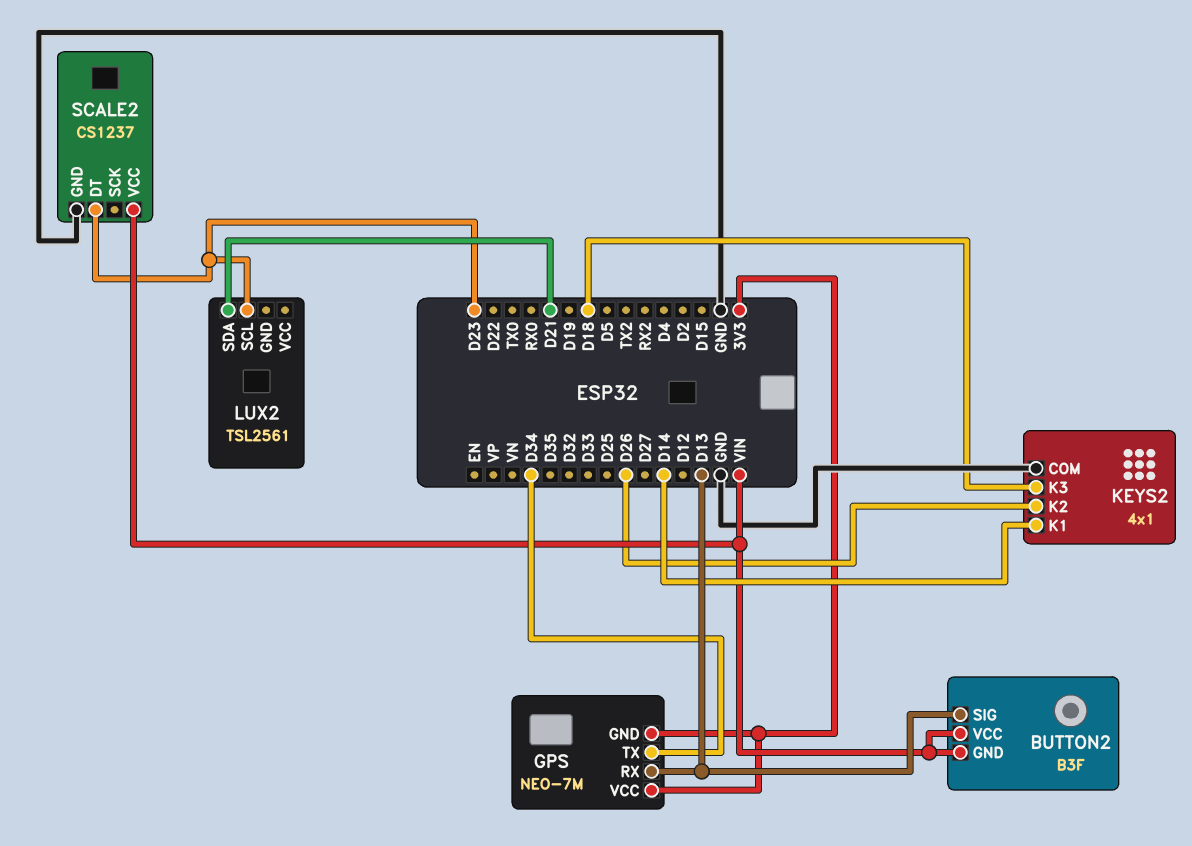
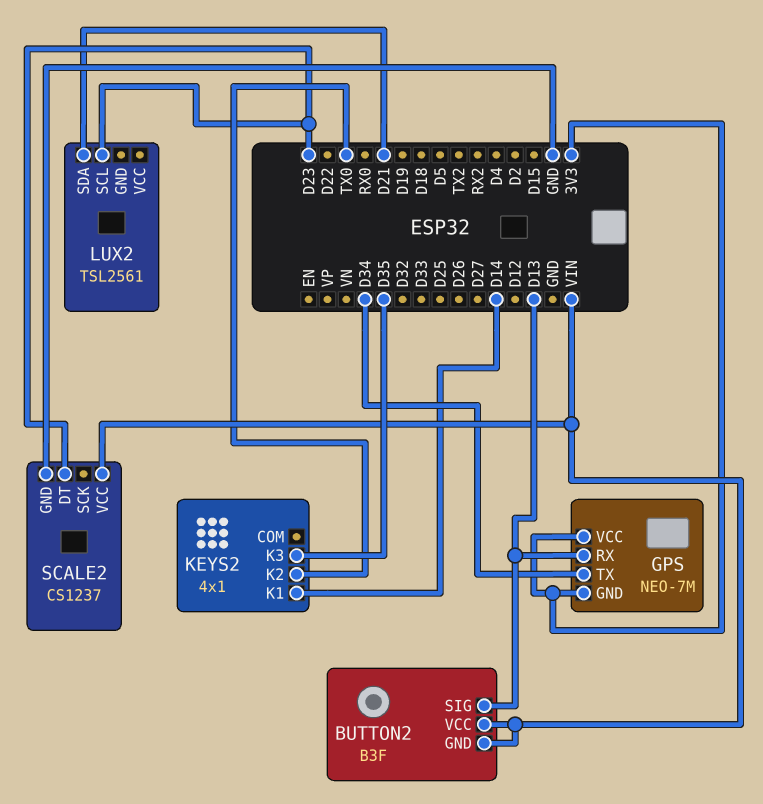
KEYS2 pin COM: GND -> none
KEYS2 pin K2: D26 -> TX0
KEYS2 pin K3: D18 -> D35

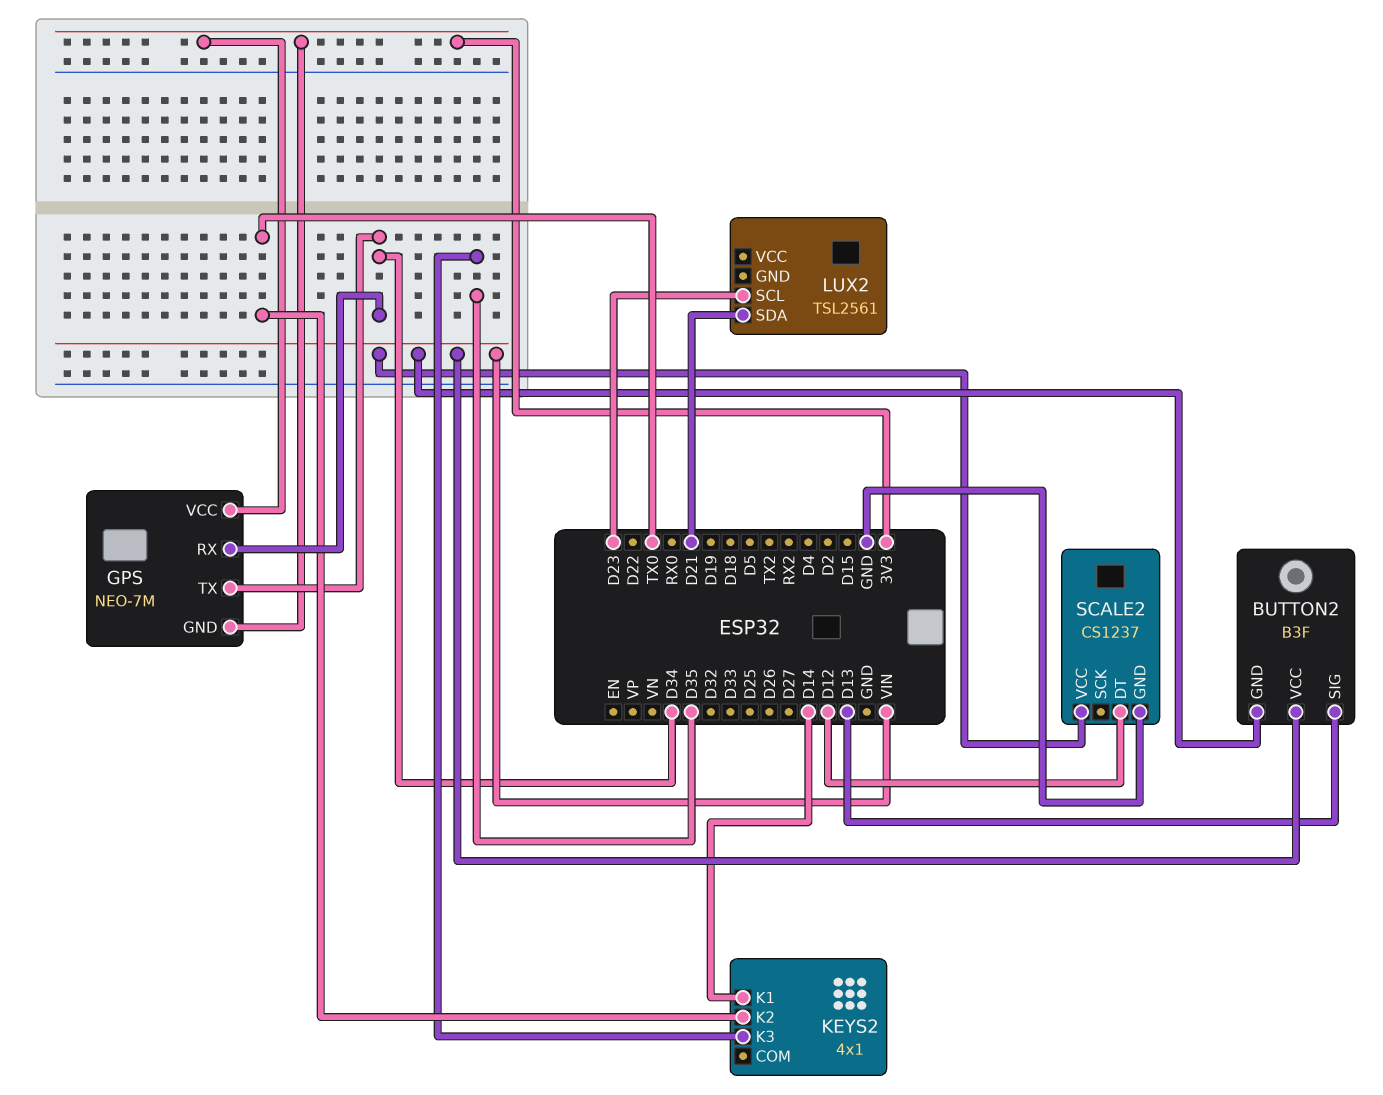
GPS pin RX: D13 -> D34
SCALE2 pin DT: D23 -> D12

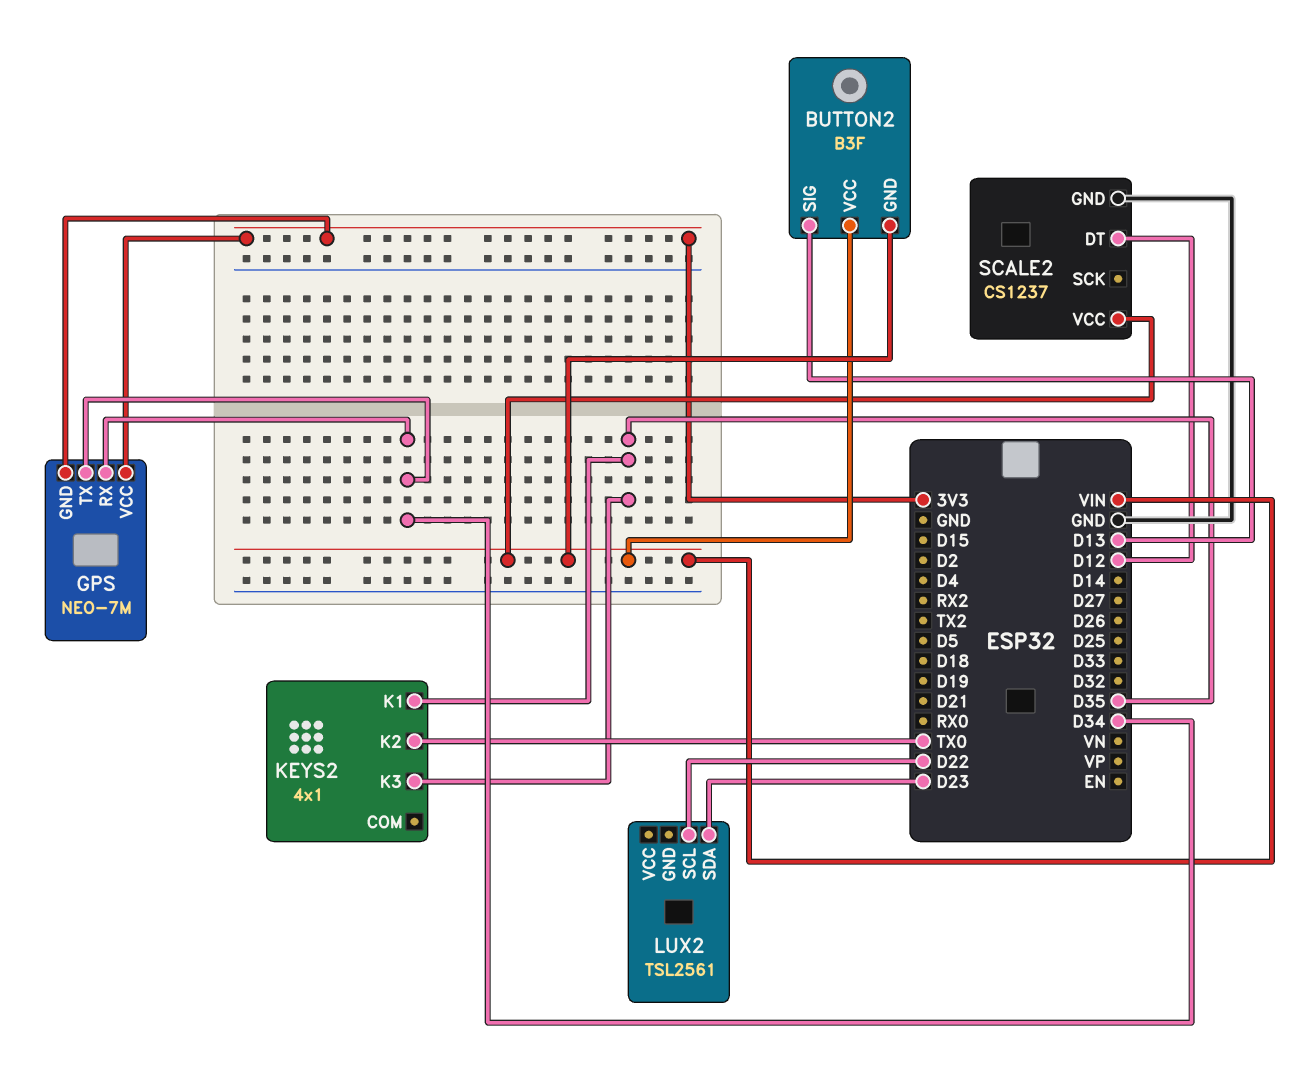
KEYS2 pin K1: D14 -> D35
LUX2 pin SCL: D23 -> D22
LUX2 pin SDA: D21 -> D23

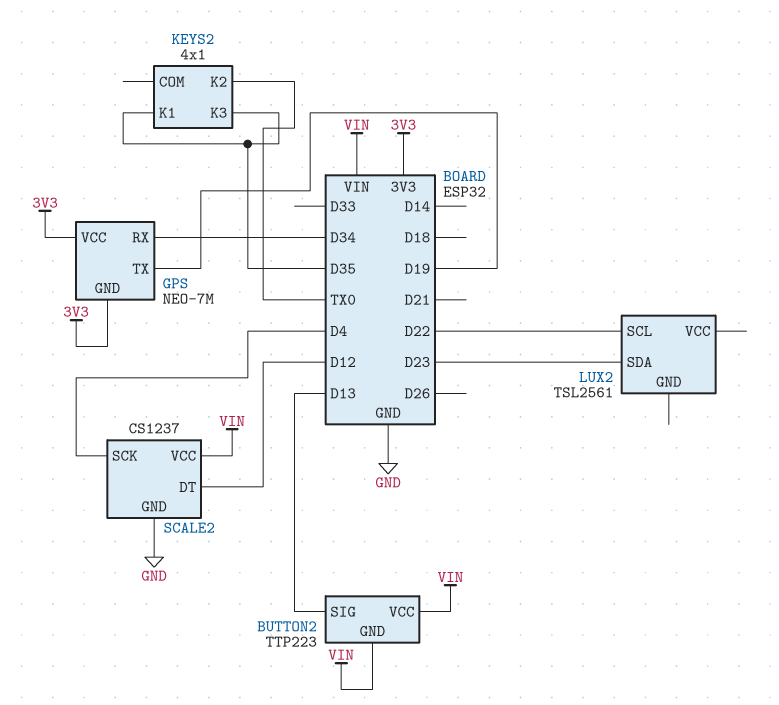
BUTTON2: B3F -> TTP223
GPS pin TX: D34 -> D19
SCALE2 pin SCK: none -> D4

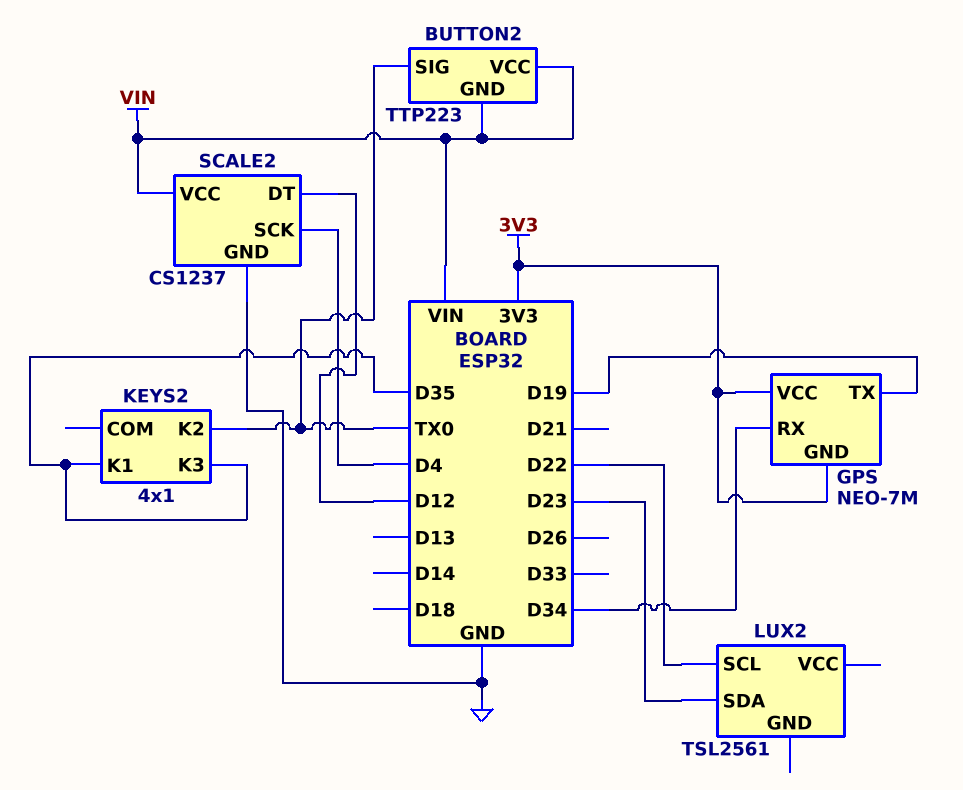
BUTTON2 pin SIG: D13 -> TX0

